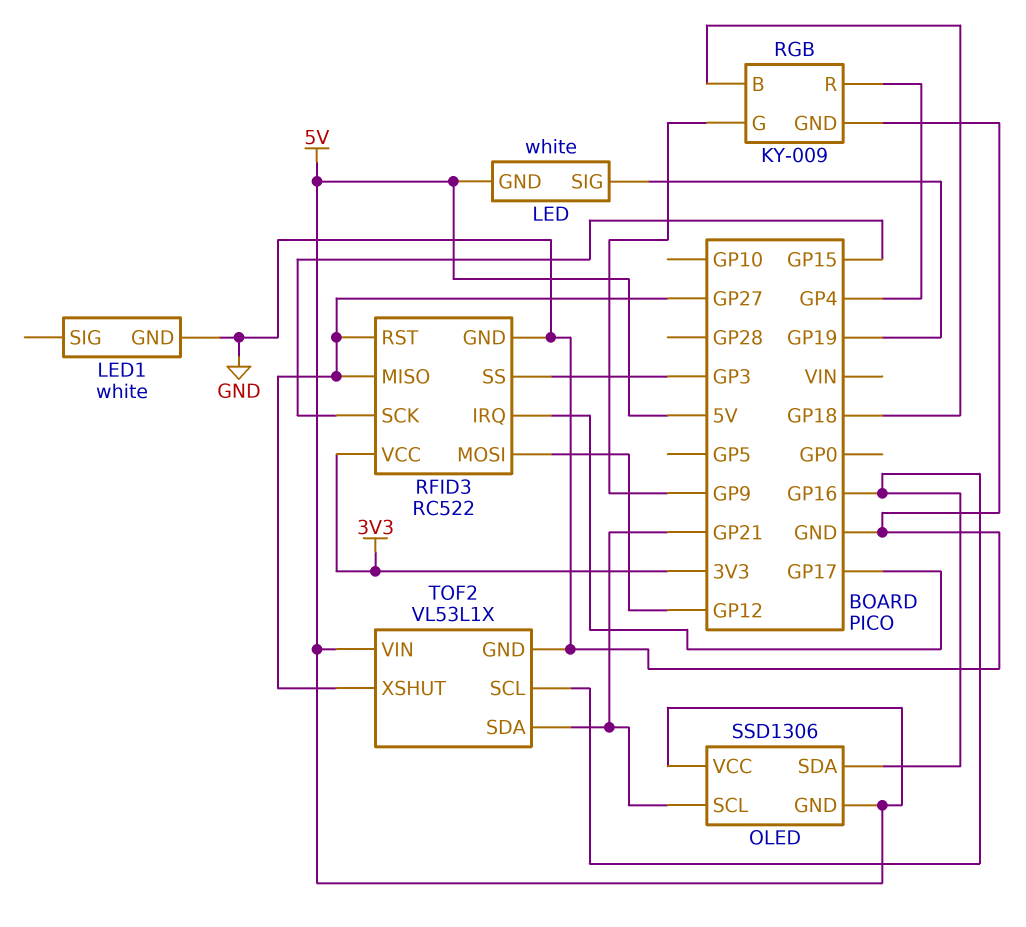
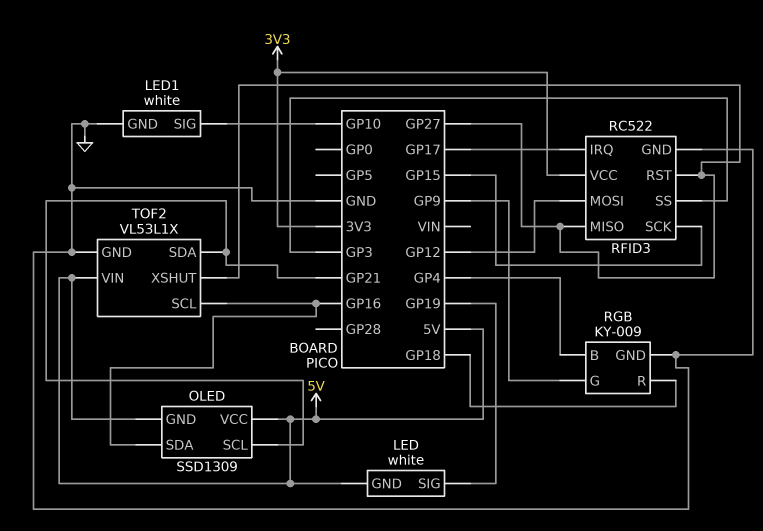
LED1 pin SIG: none -> GP10
OLED: SSD1306 -> SSD1309
RGB pin B: GP18 -> GP4
RGB pin R: GP4 -> GP18

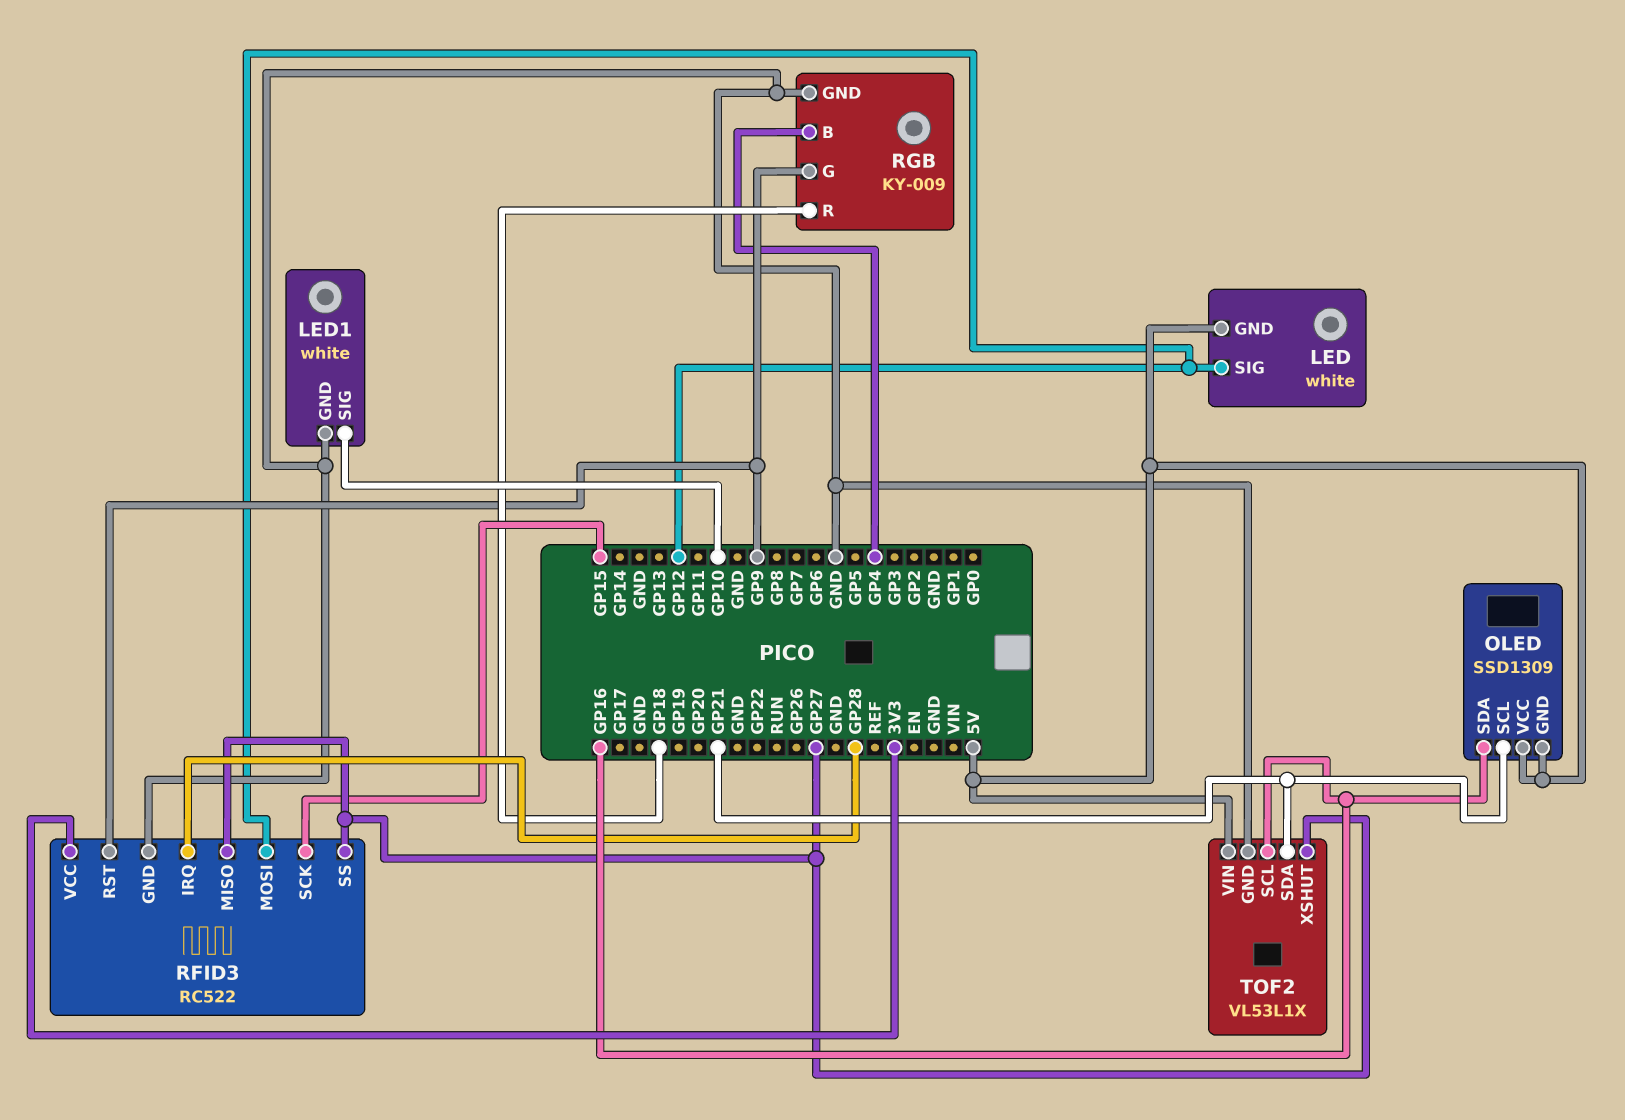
LED pin SIG: GP19 -> GP12
RFID3 pin IRQ: GP17 -> GP28
RFID3 pin RST: GP27 -> GP9
RFID3 pin SS: GP3 -> GP27

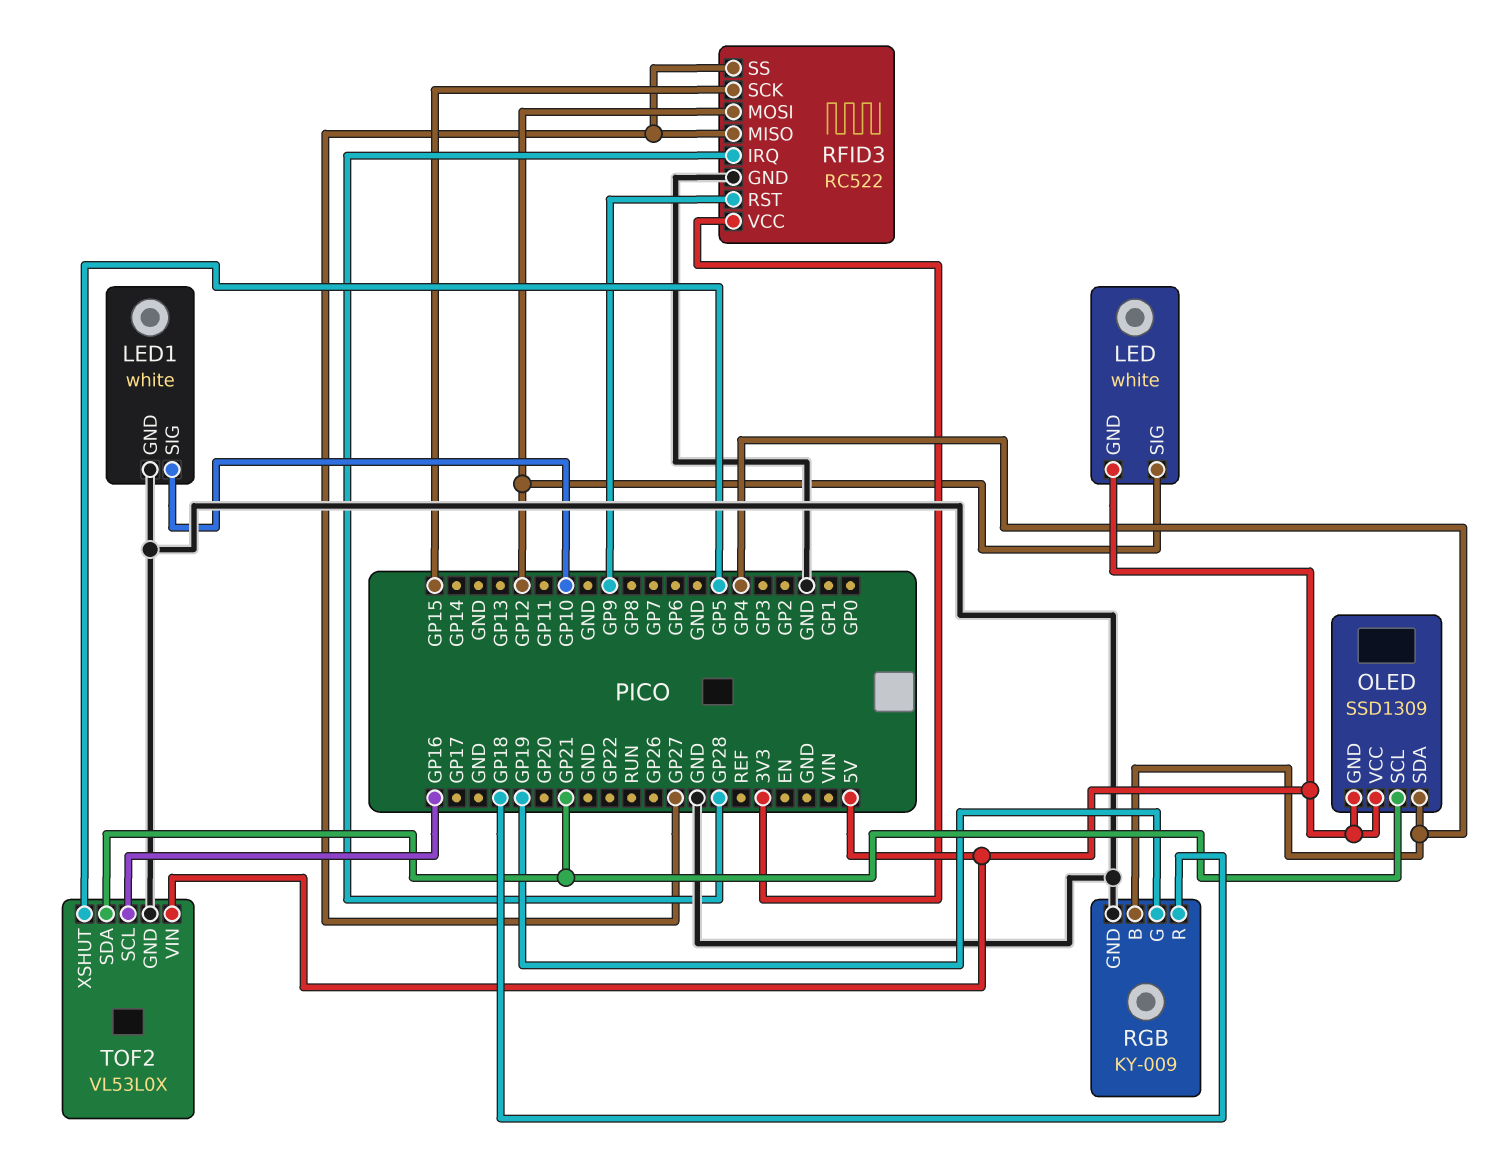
OLED pin SDA: GP16 -> GP4
RGB pin G: GP9 -> GP19
TOF2: VL53L1X -> VL53L0X
TOF2 pin XSHUT: GP27 -> GP5

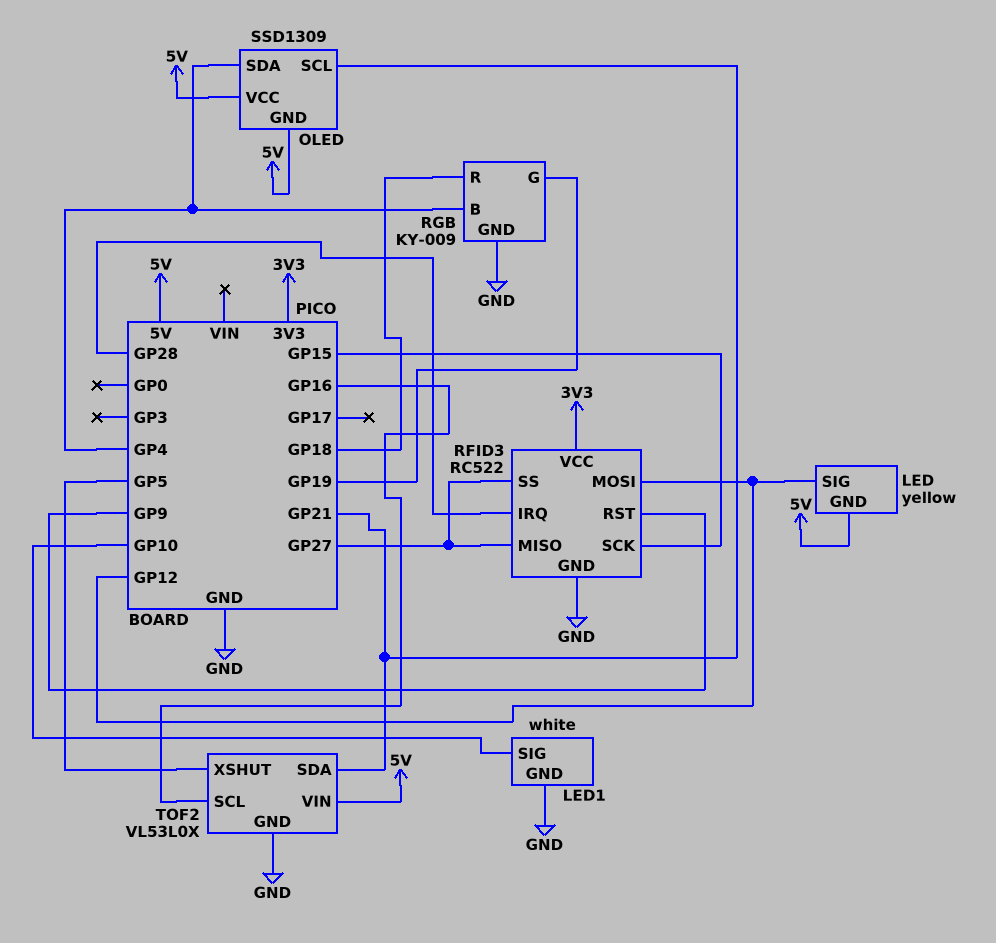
LED: white -> yellow

